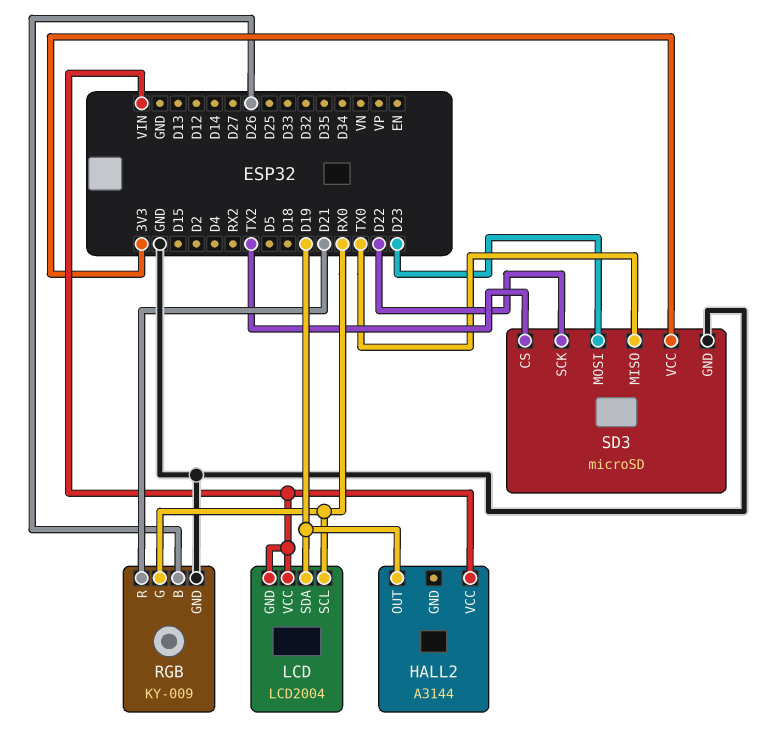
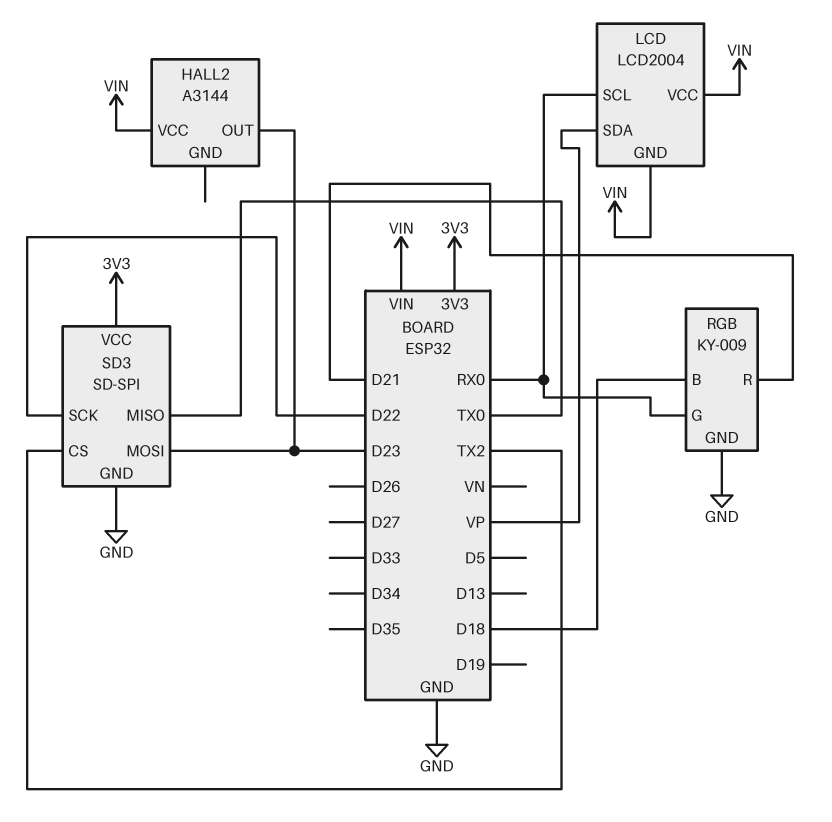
HALL2 pin OUT: D19 -> D23
LCD pin SDA: D19 -> VP
RGB pin B: D26 -> D18
SD3: microSD -> SD-SPI

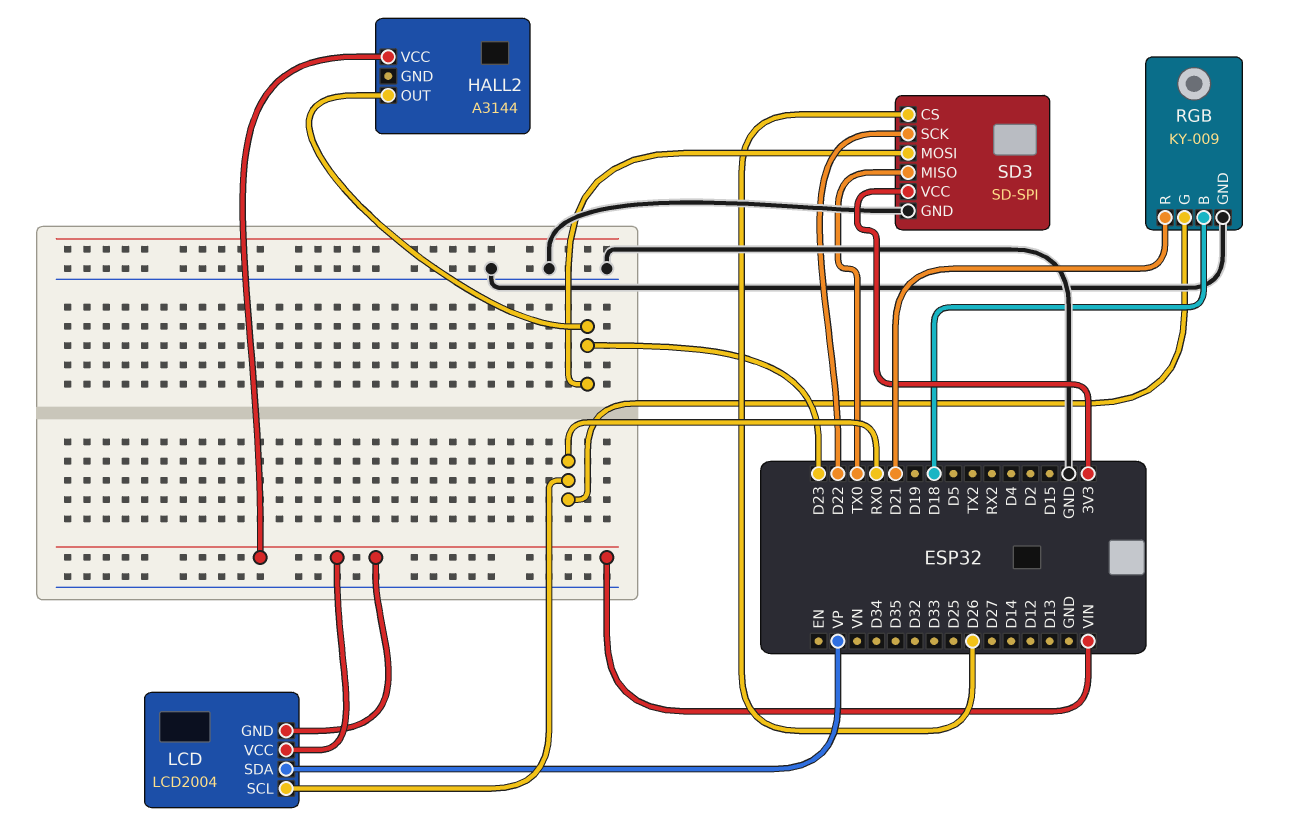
SD3 pin CS: TX2 -> D26

